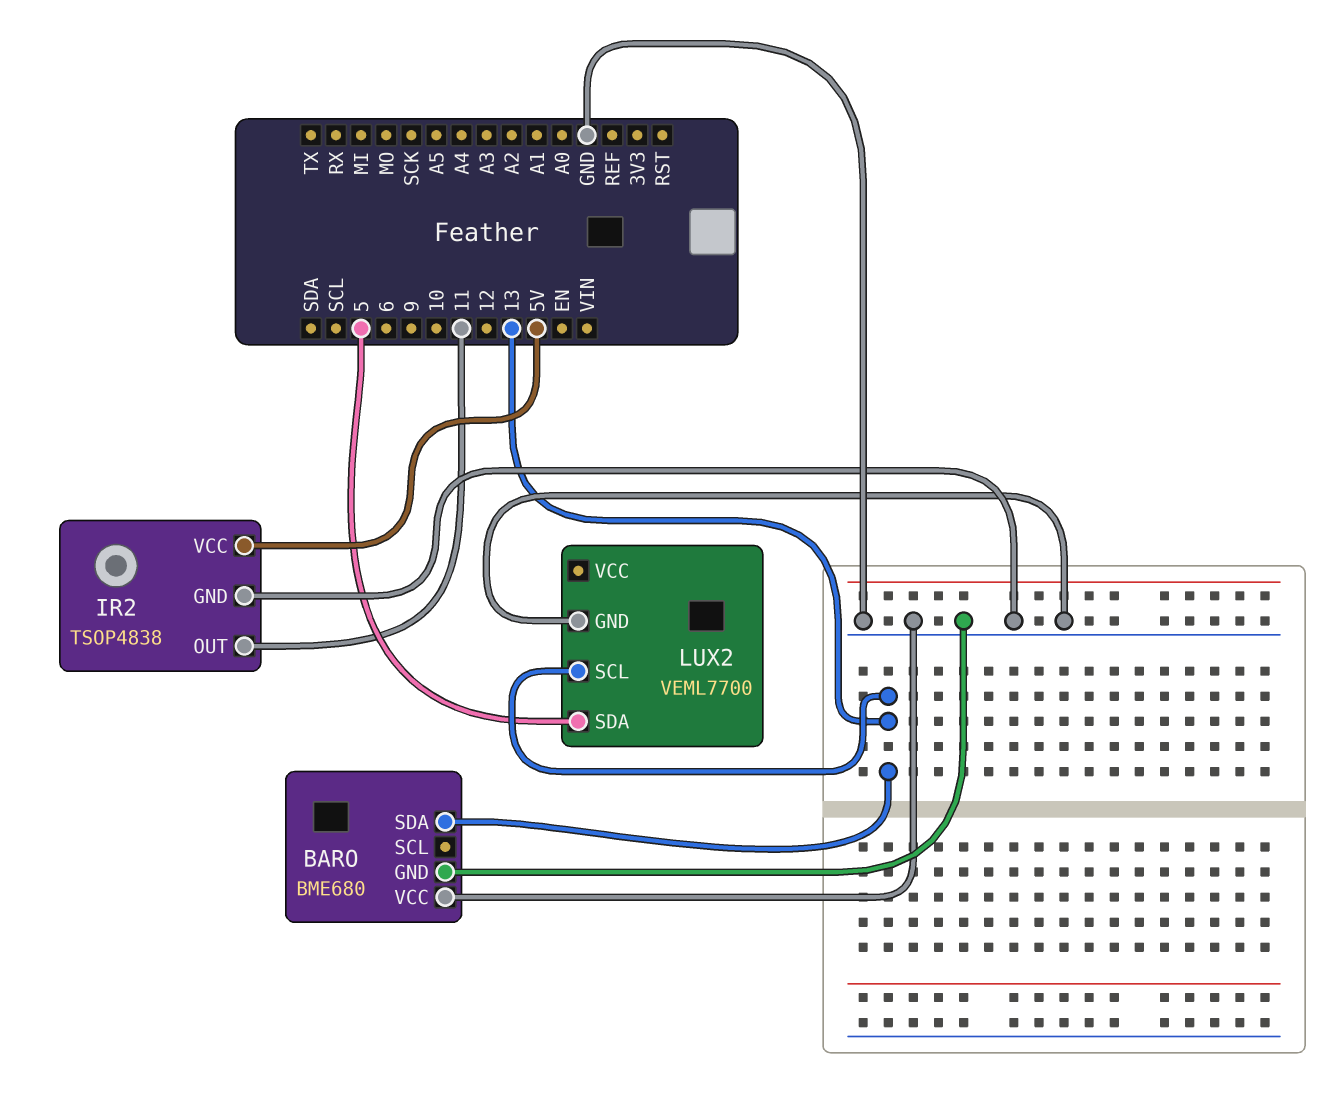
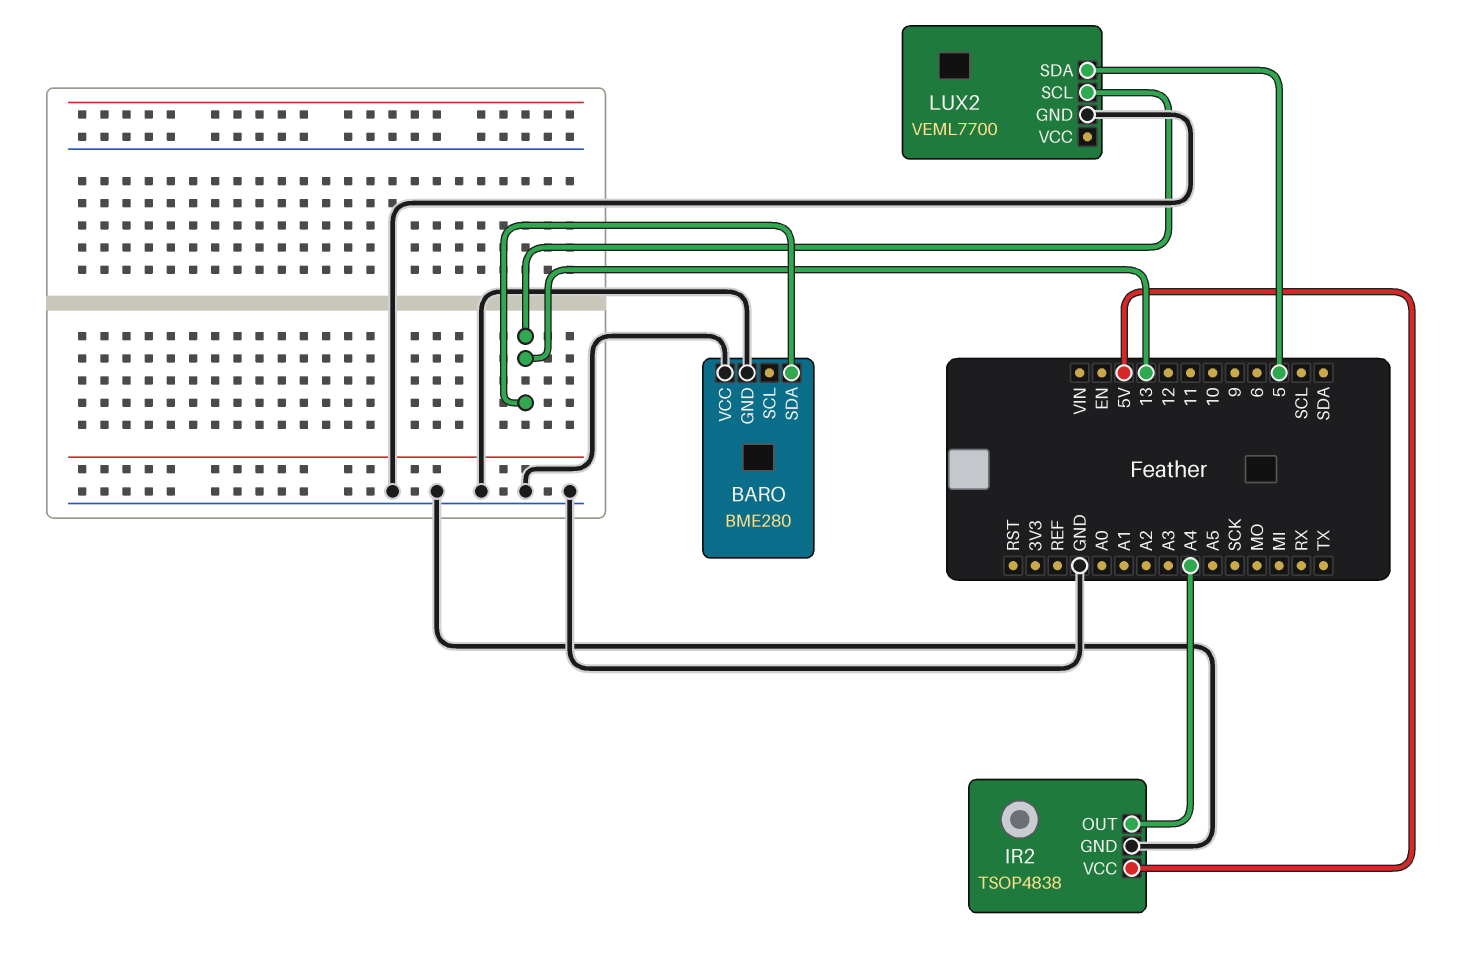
BARO: BME680 -> BME280
IR2 pin OUT: 11 -> A4

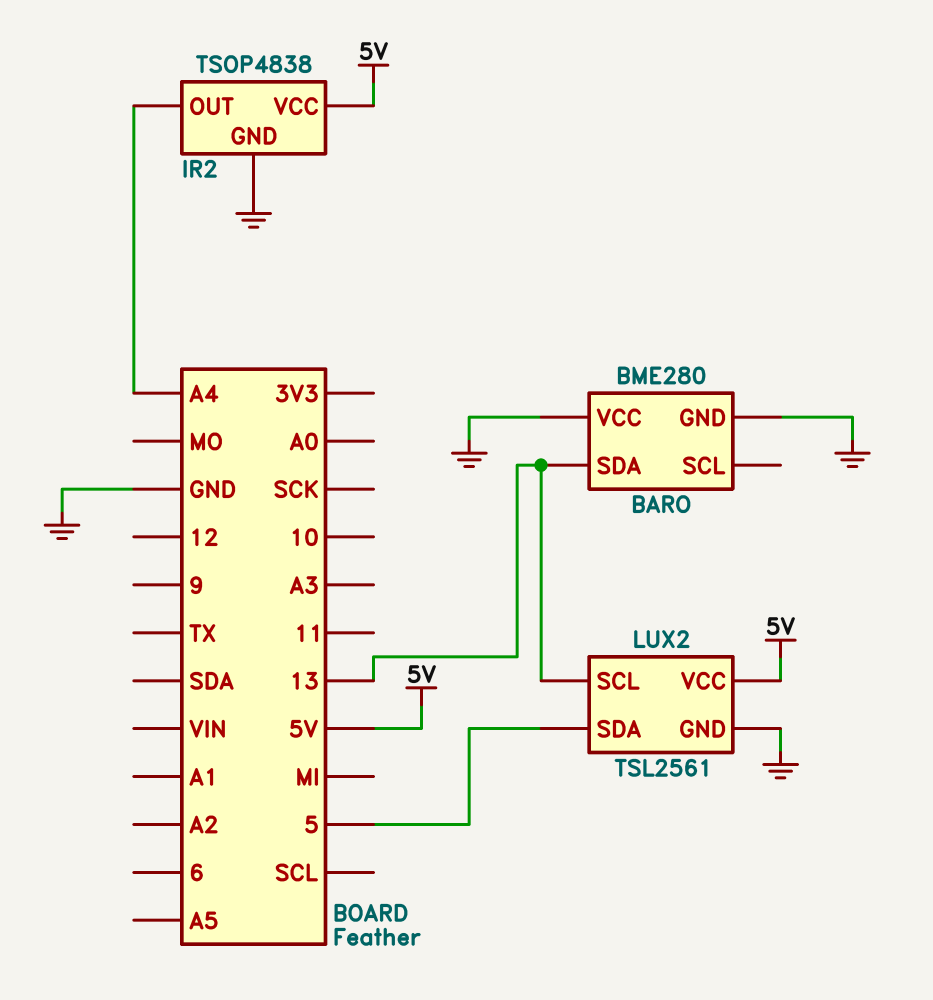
LUX2: VEML7700 -> TSL2561
LUX2 pin VCC: none -> 5V

